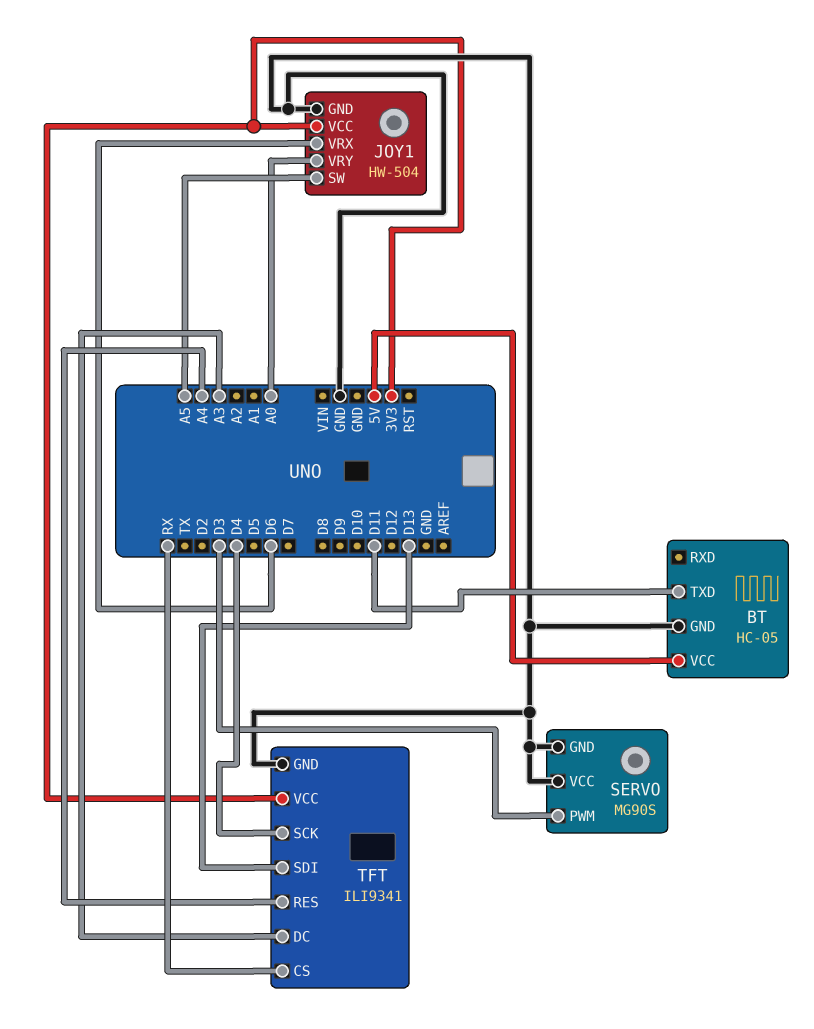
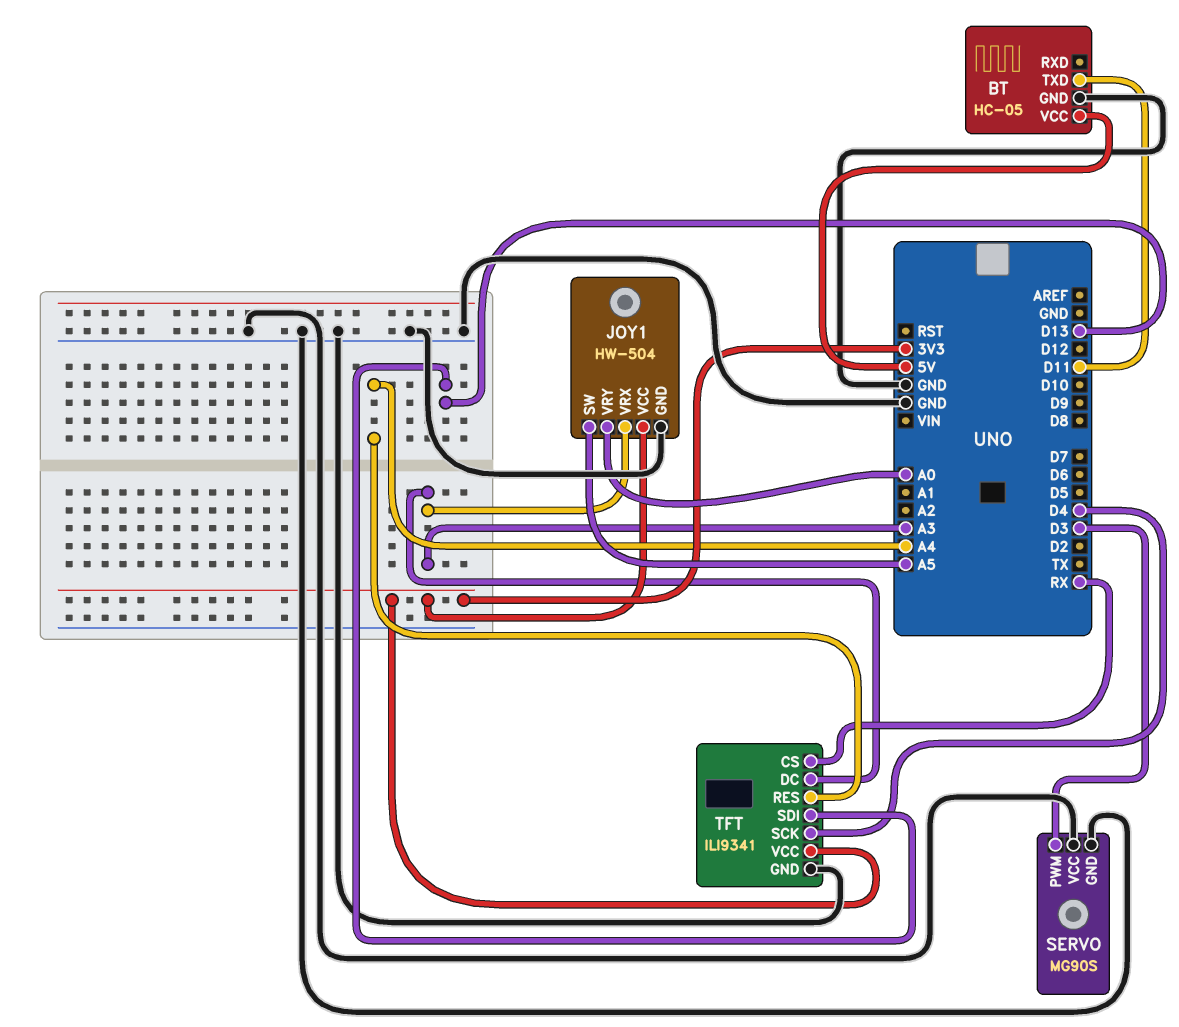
JOY1 pin VRX: D6 -> A3

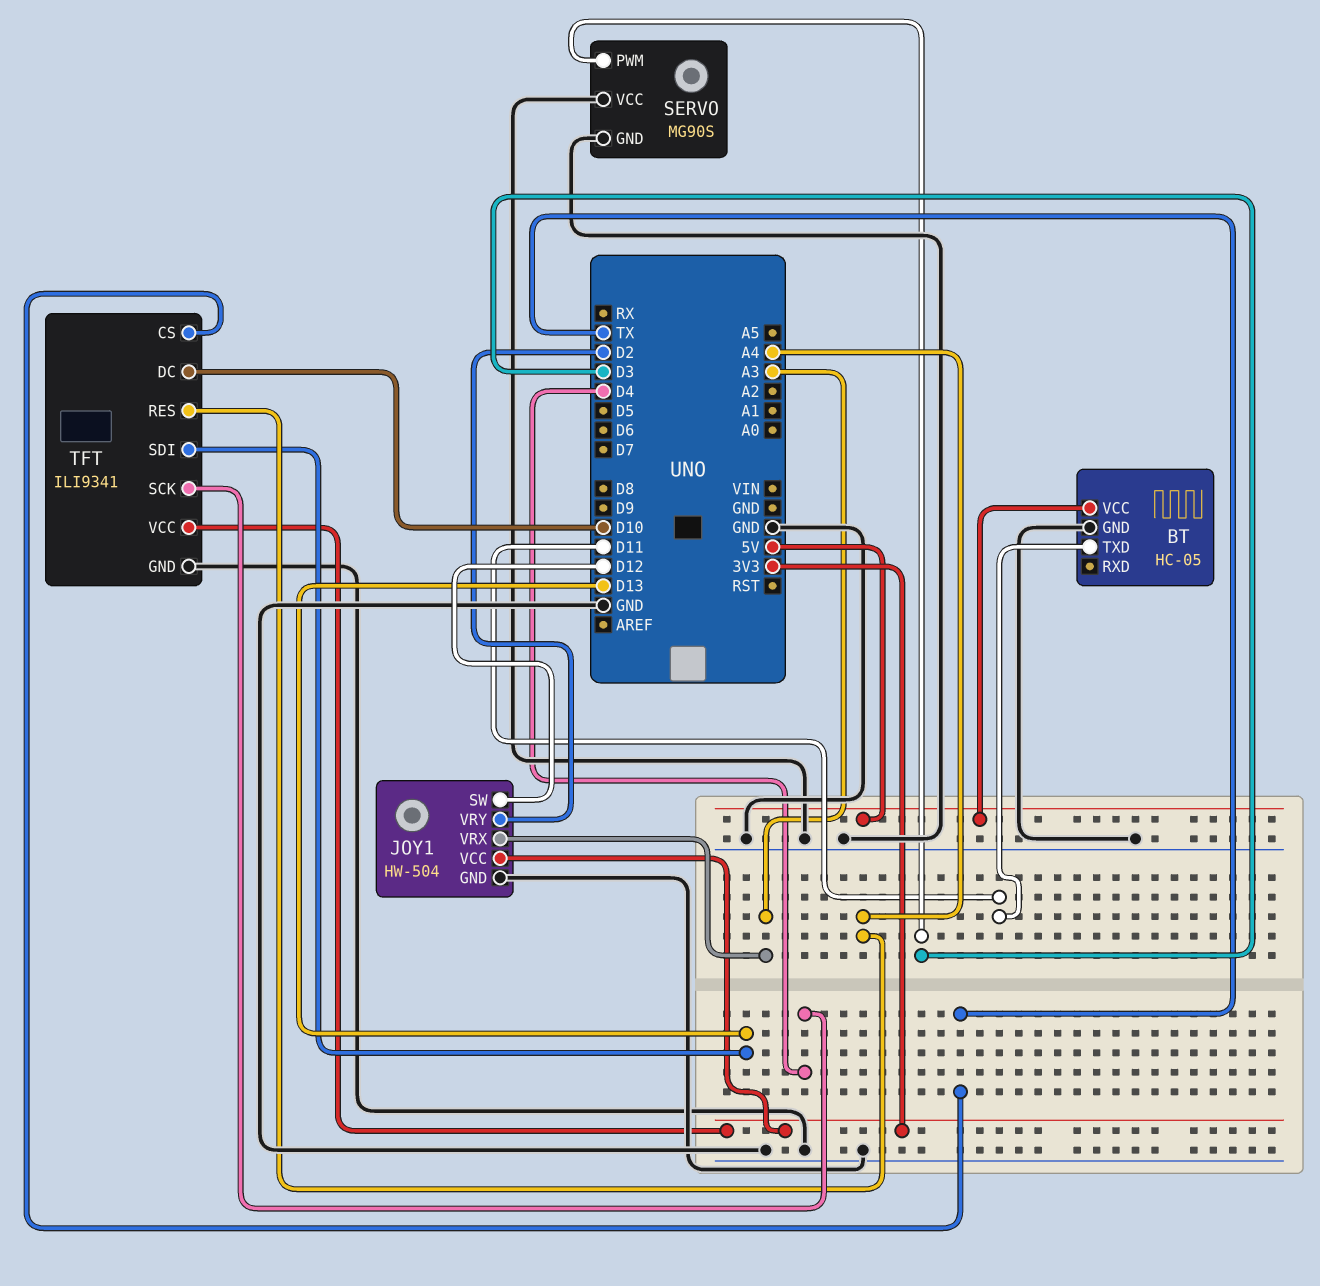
JOY1 pin SW: A5 -> D12
JOY1 pin VRY: A0 -> D2
TFT pin CS: RX -> TX
TFT pin DC: A3 -> D10

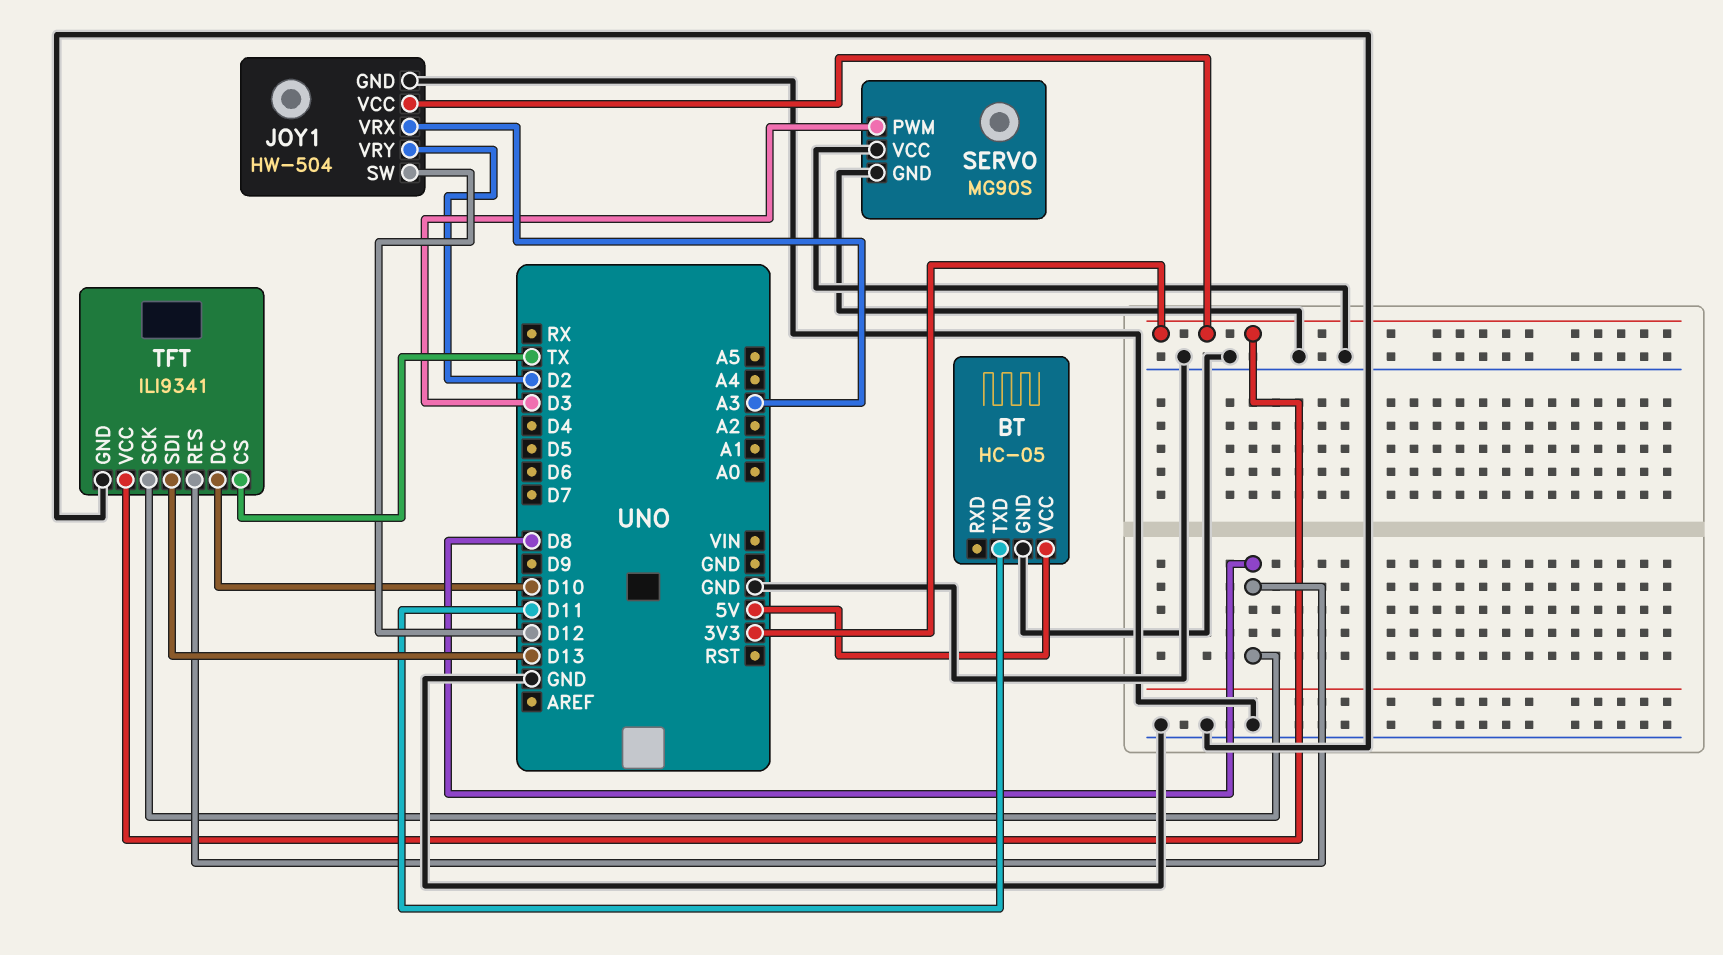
TFT pin RES: A4 -> D8
TFT pin SCK: D4 -> D8

